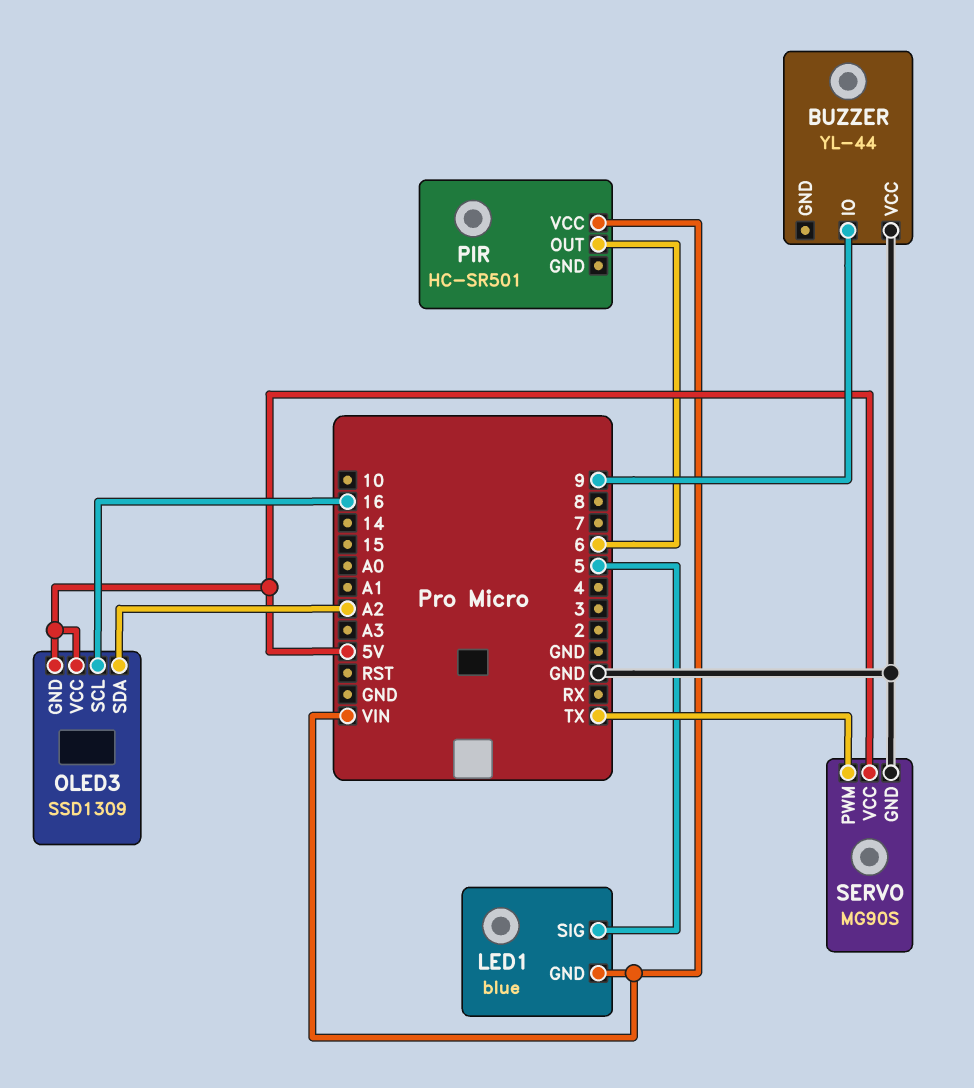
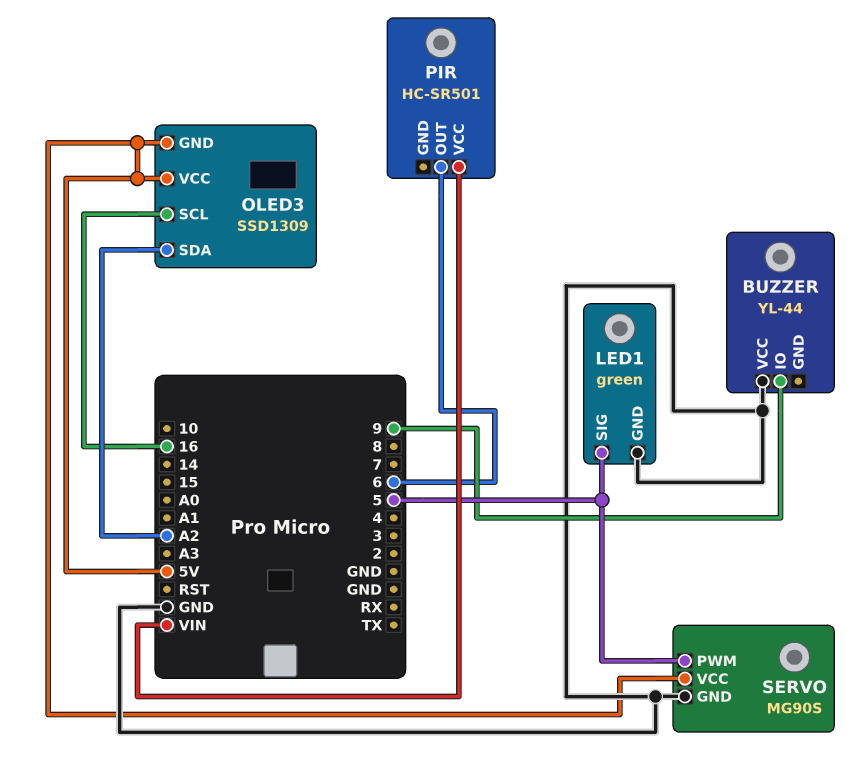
LED1: blue -> green
LED1 pin GND: VIN -> GND
SERVO pin PWM: TX -> 5

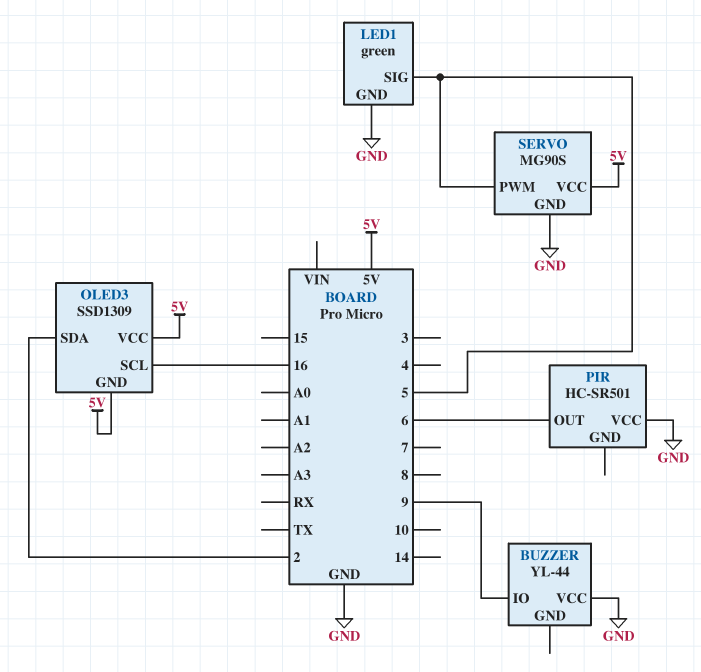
OLED3 pin SDA: A2 -> 2
PIR pin VCC: VIN -> GND

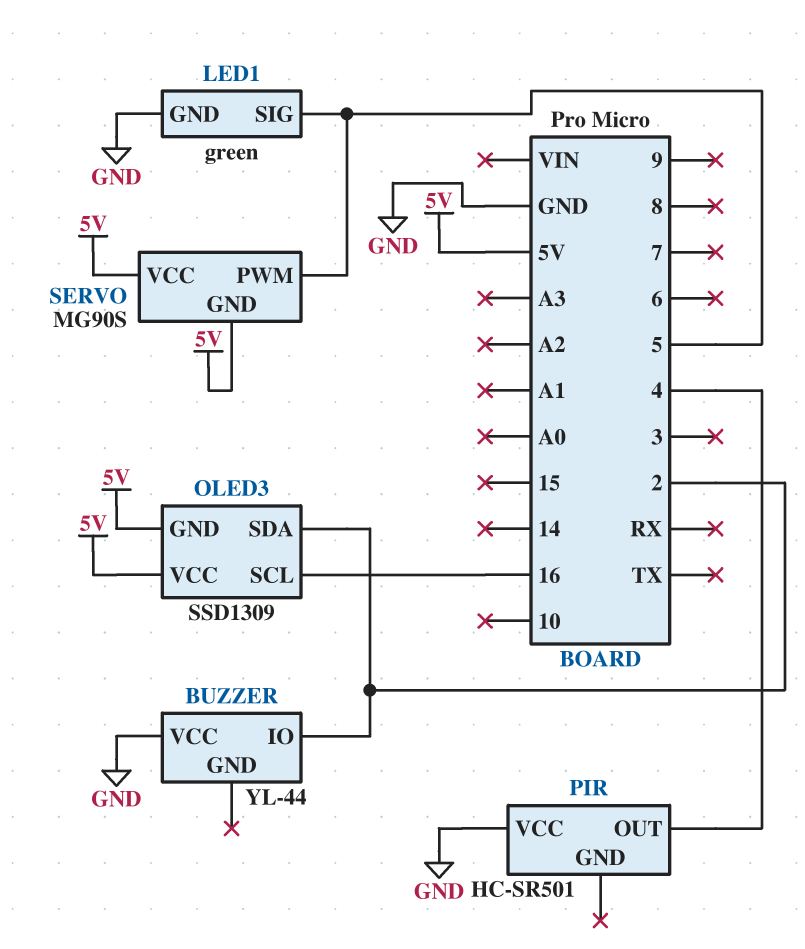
BUZZER pin IO: 9 -> 2
PIR pin OUT: 6 -> 4
SERVO pin GND: GND -> 5V

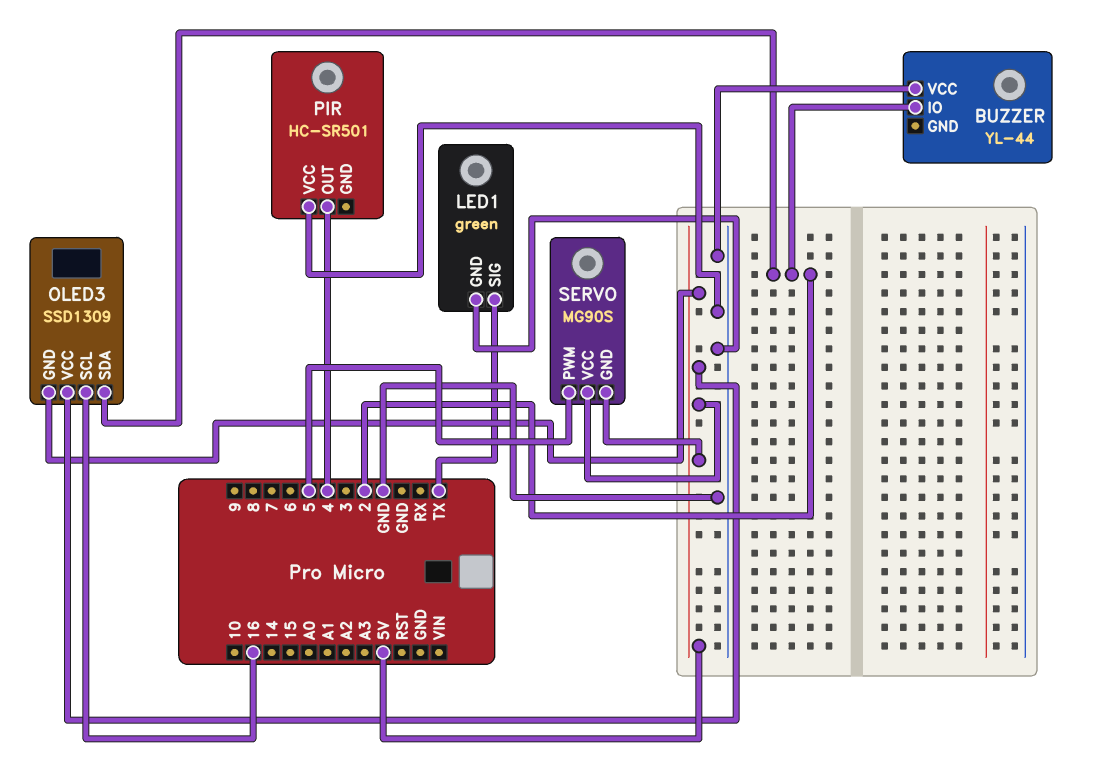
LED1 pin SIG: 5 -> TX

